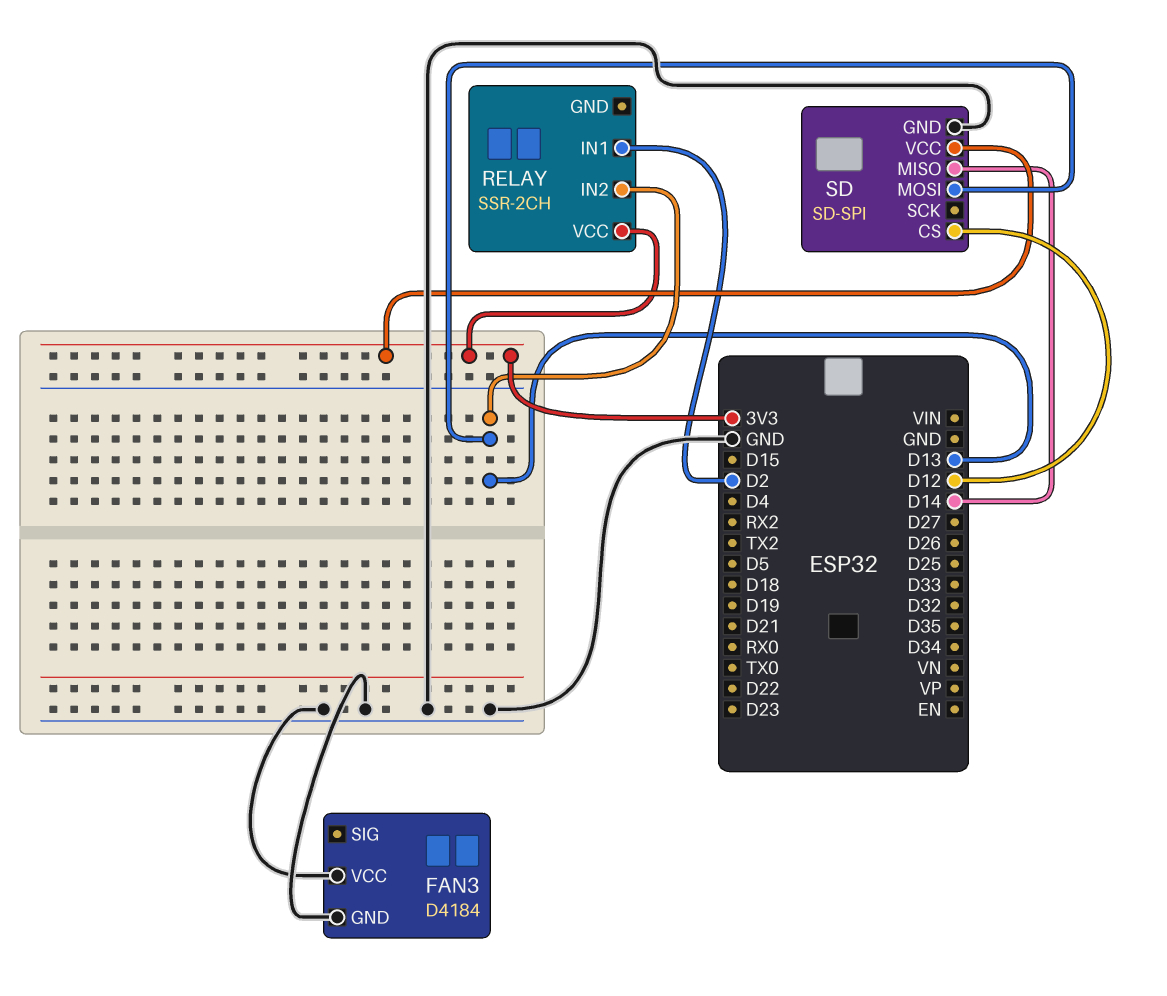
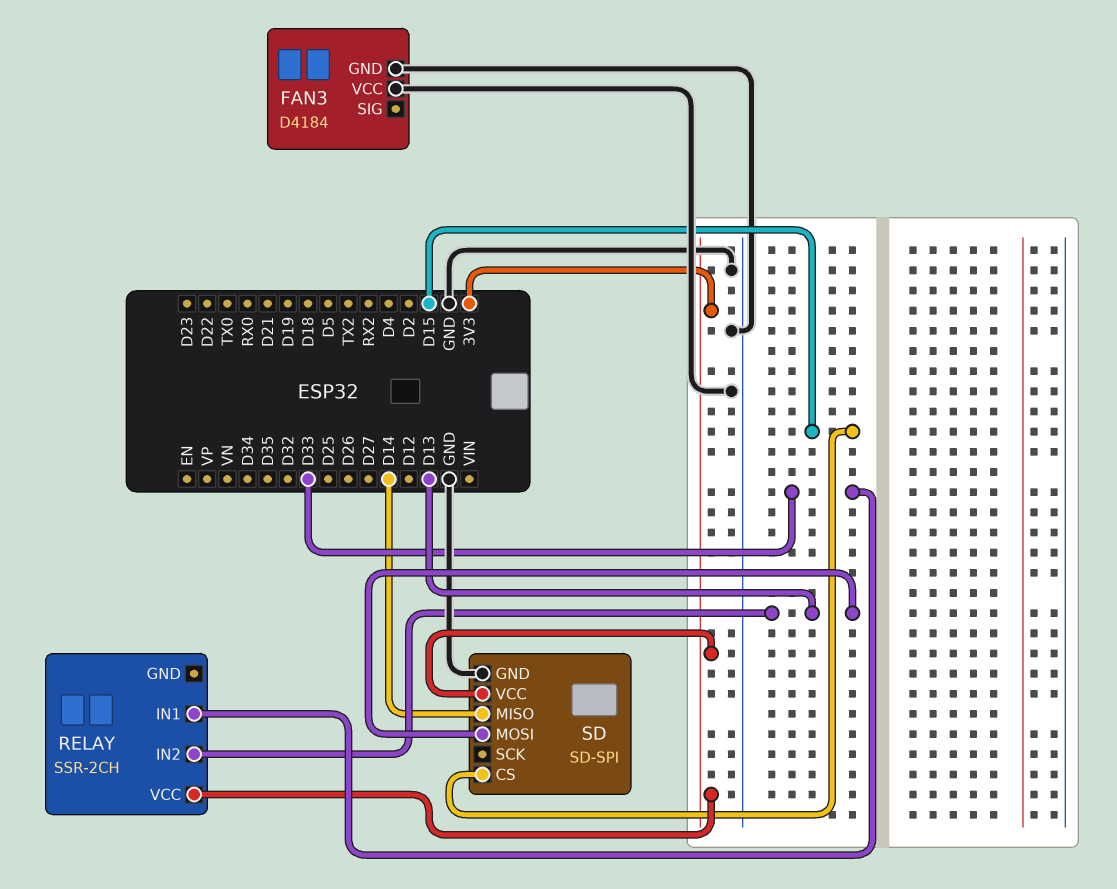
RELAY pin IN1: D2 -> D33
SD pin CS: D12 -> D15

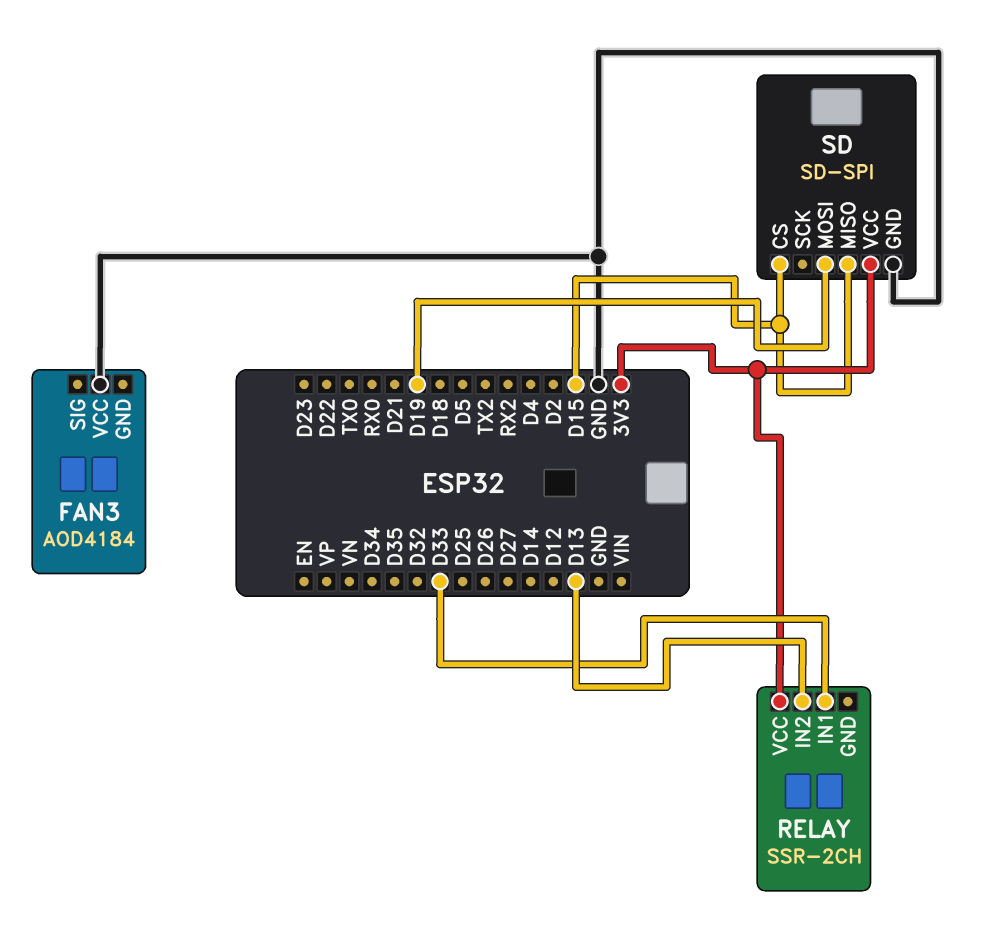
FAN3: D4184 -> AOD4184
FAN3 pin GND: GND -> none
SD pin MISO: D14 -> D15
SD pin MOSI: D13 -> D19

